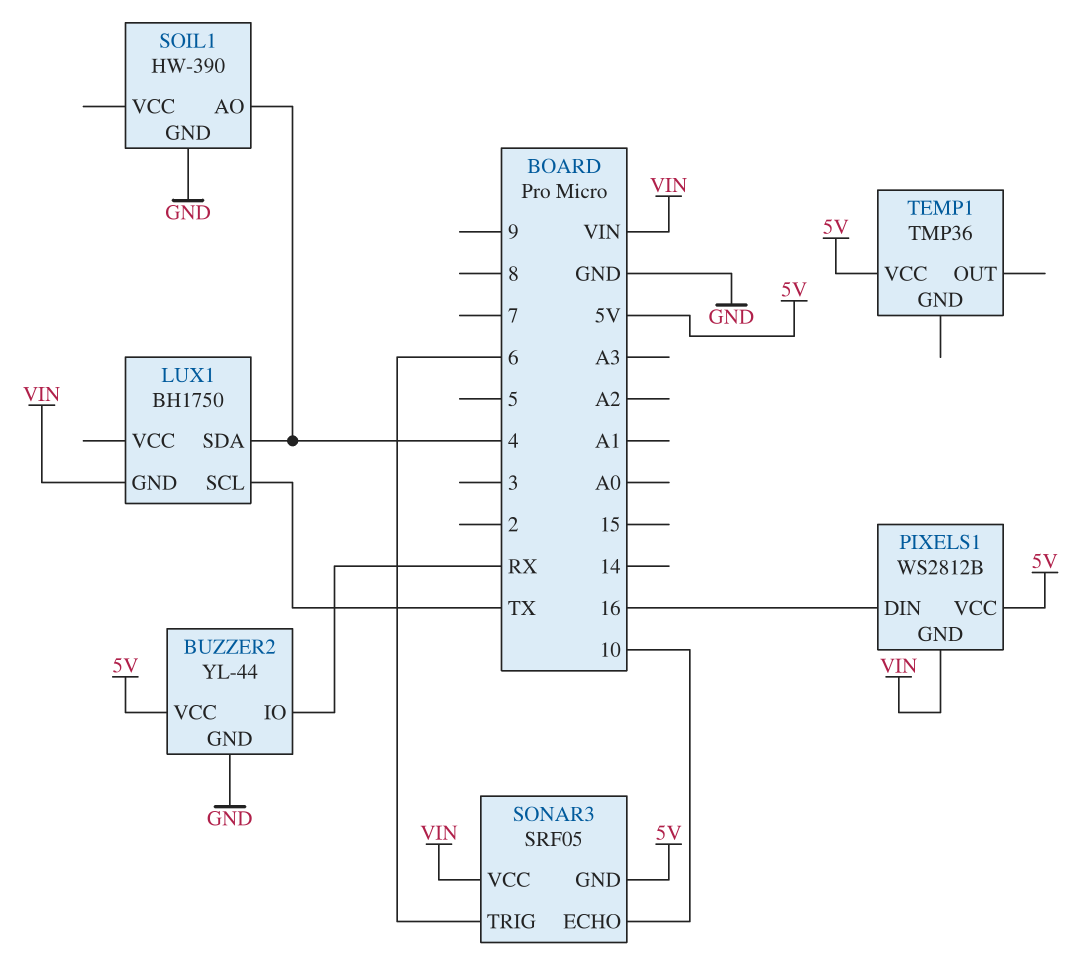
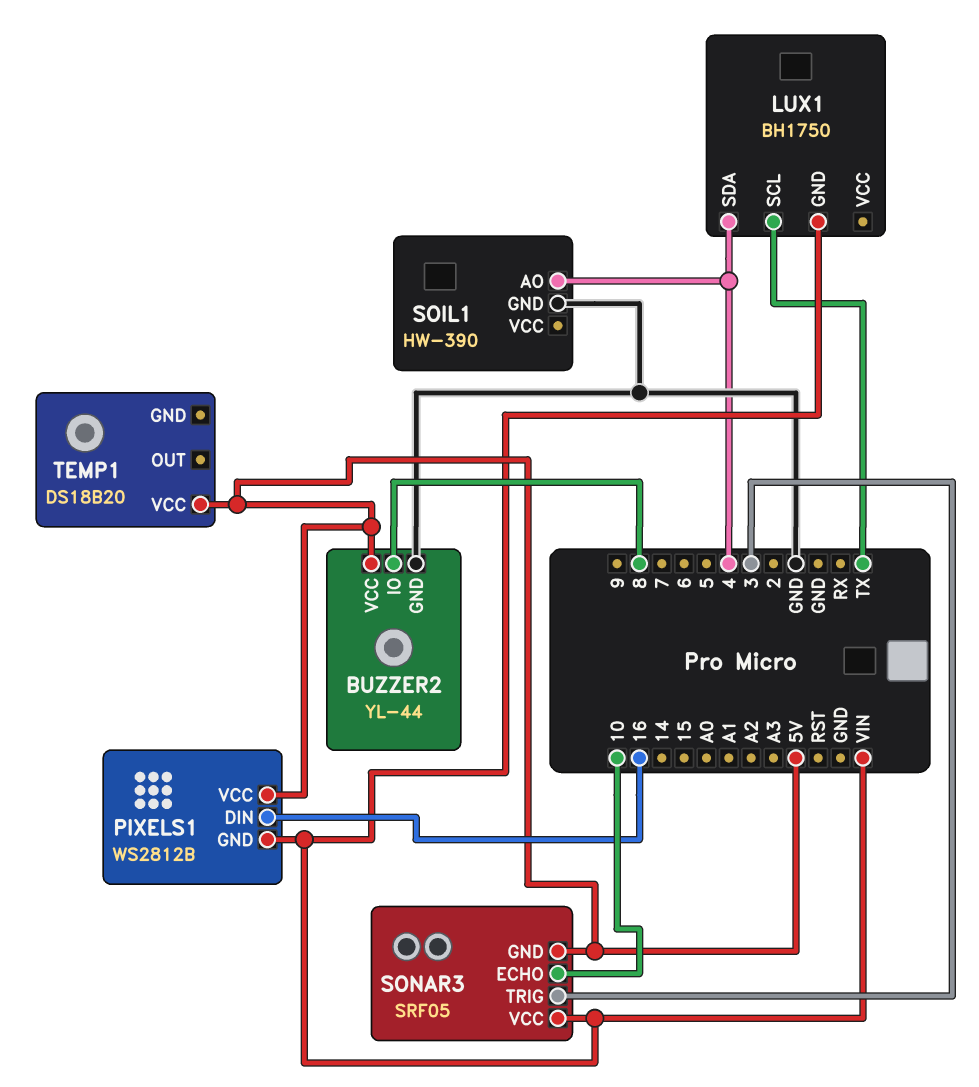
BUZZER2 pin IO: RX -> 8
SONAR3 pin TRIG: 6 -> 3
TEMP1: TMP36 -> DS18B20

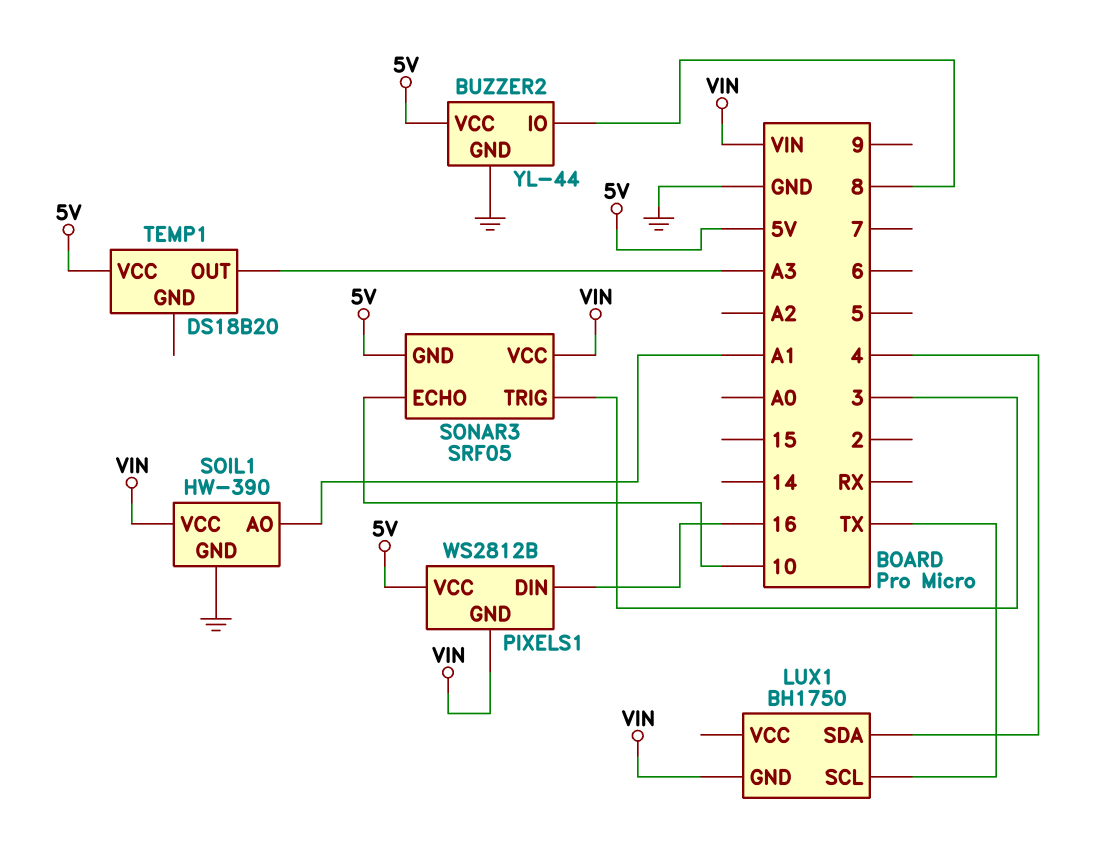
SOIL1 pin AO: 4 -> A1
SOIL1 pin VCC: none -> VIN
TEMP1 pin OUT: none -> A3

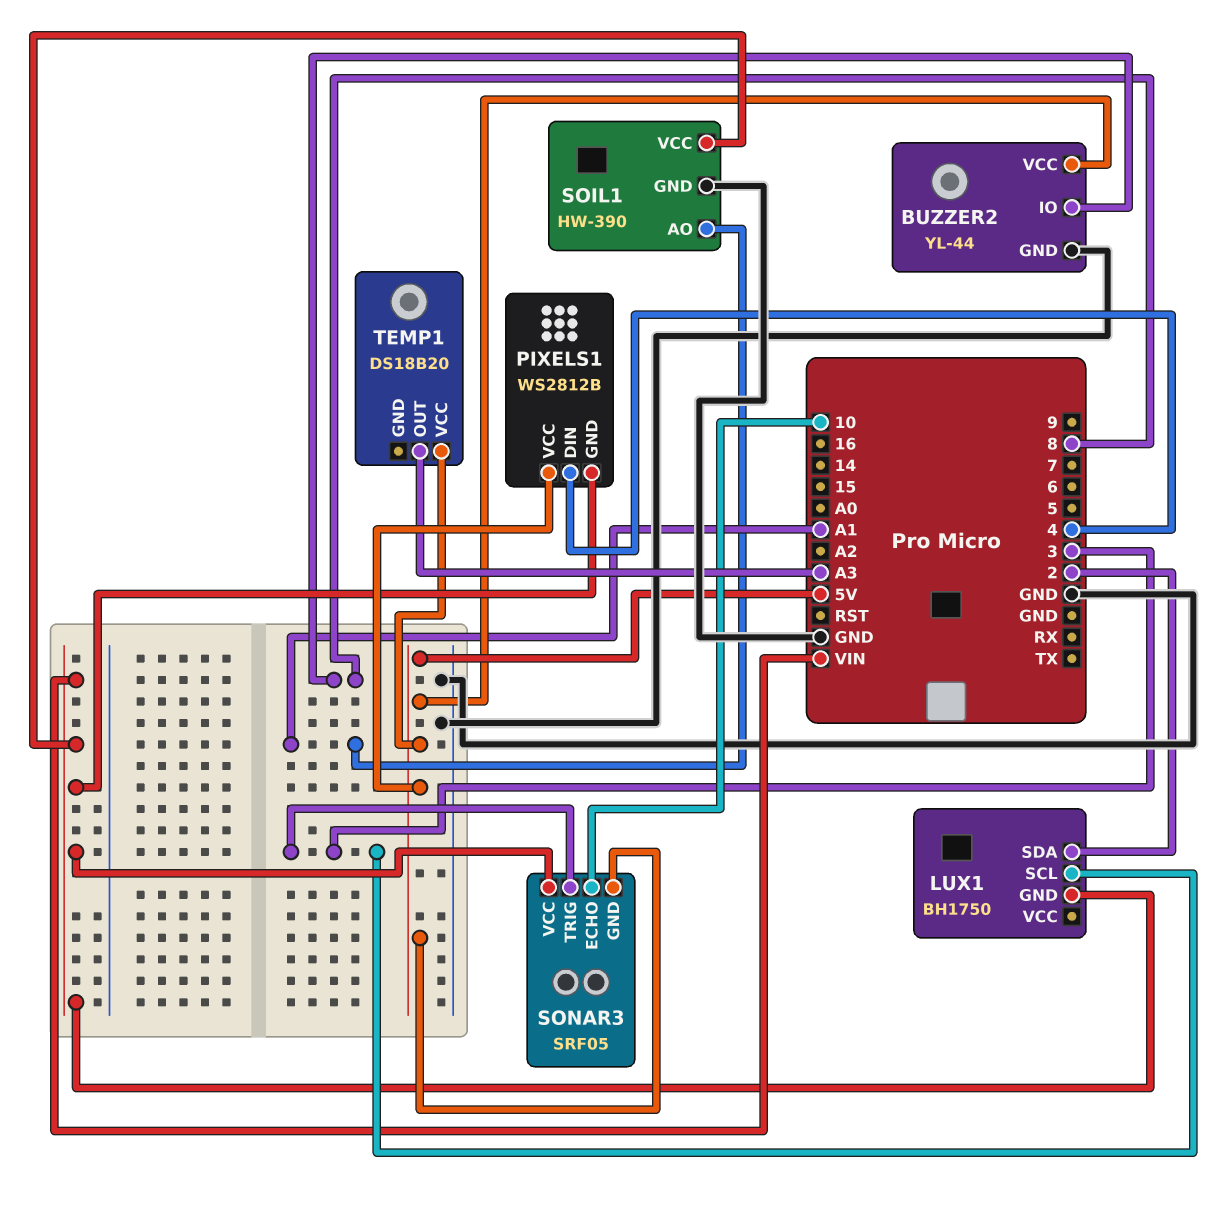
LUX1 pin SCL: TX -> 3
LUX1 pin SDA: 4 -> 2
PIXELS1 pin DIN: 16 -> 4

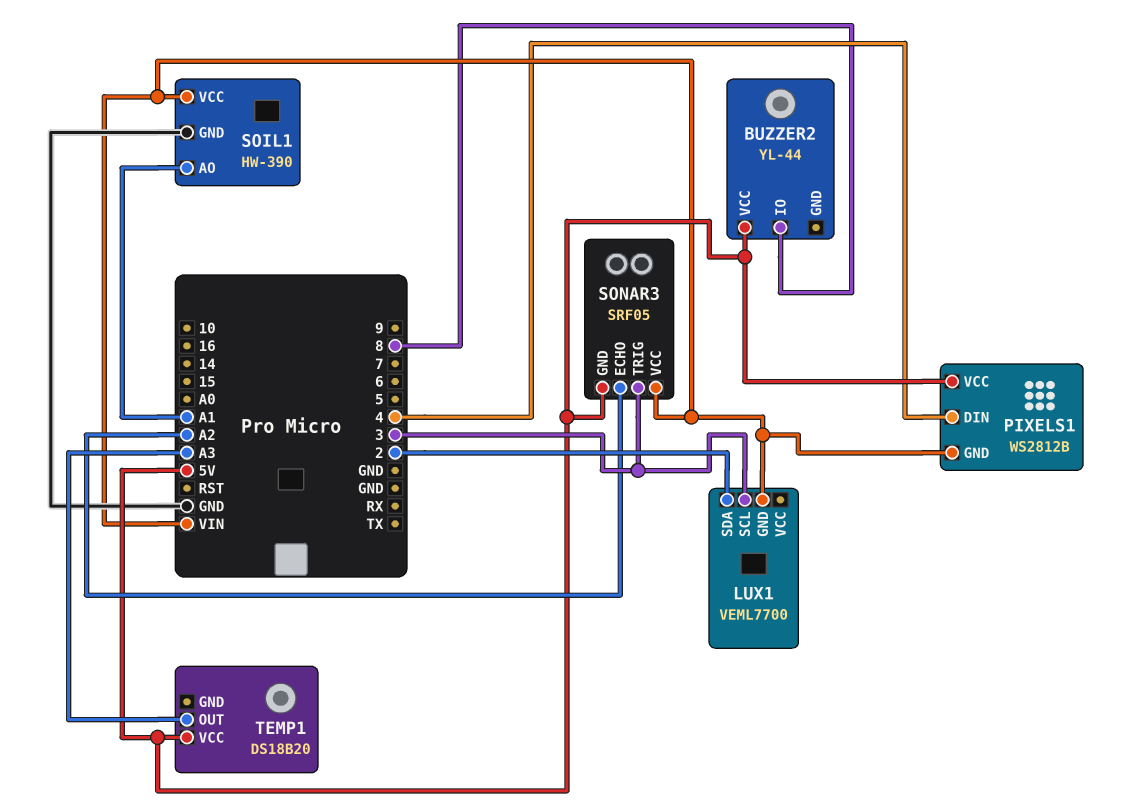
BUZZER2 pin GND: GND -> none
LUX1: BH1750 -> VEML7700
SONAR3 pin ECHO: 10 -> A2

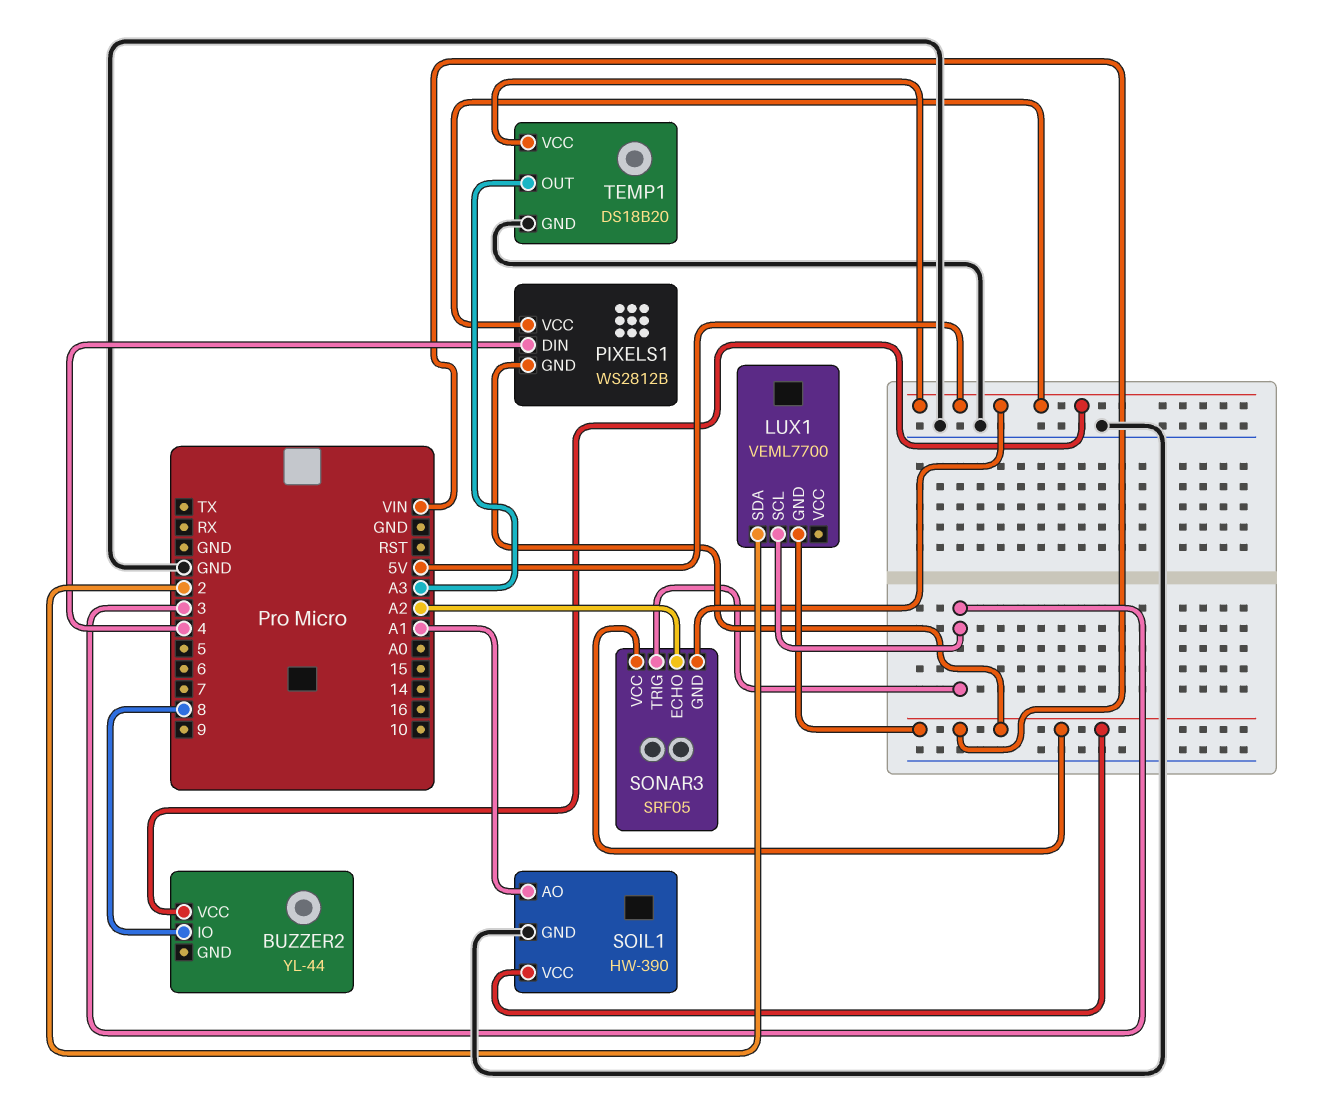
TEMP1 pin GND: none -> GND

